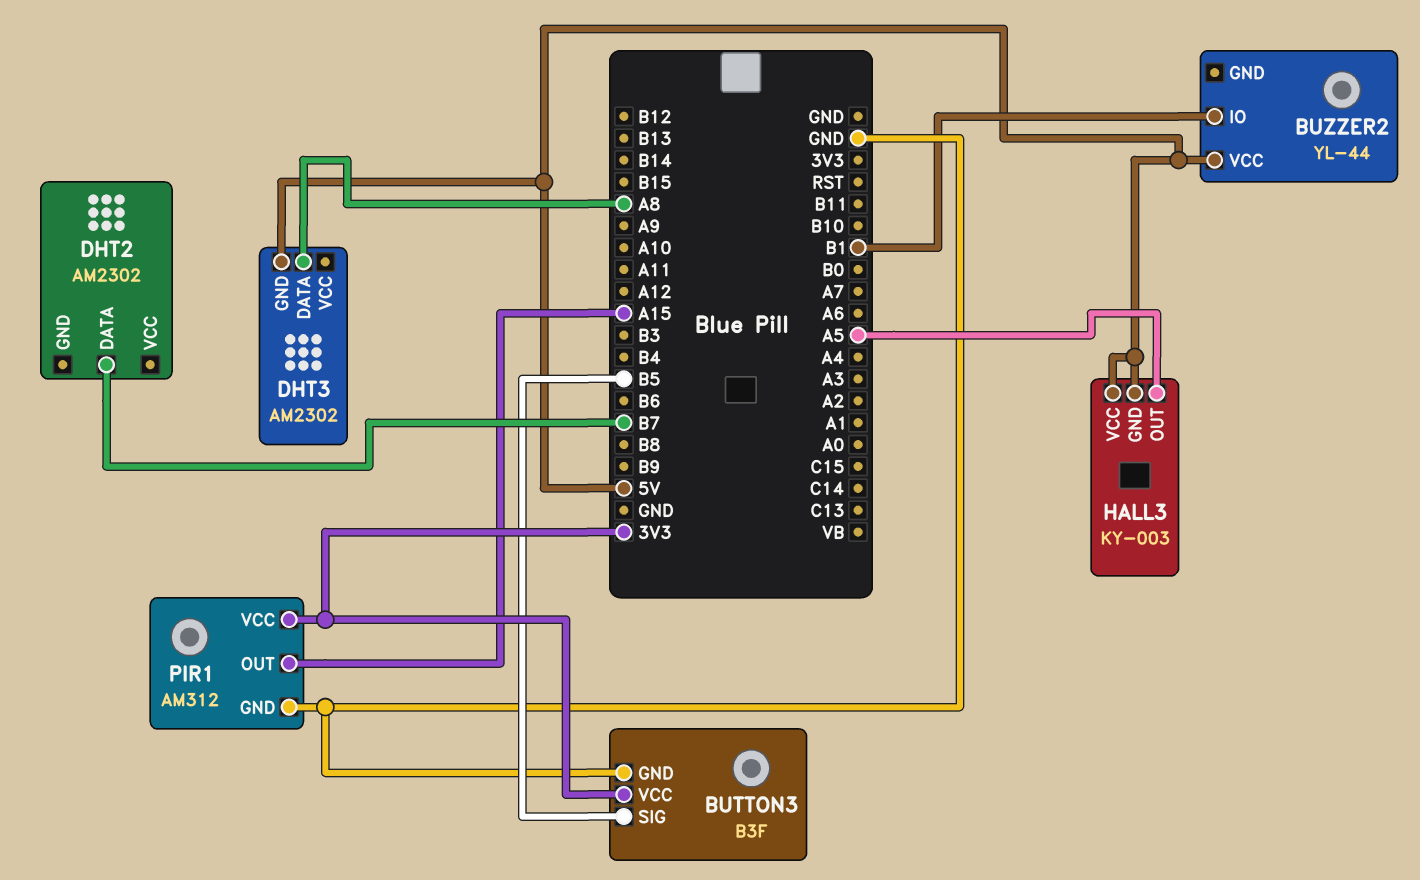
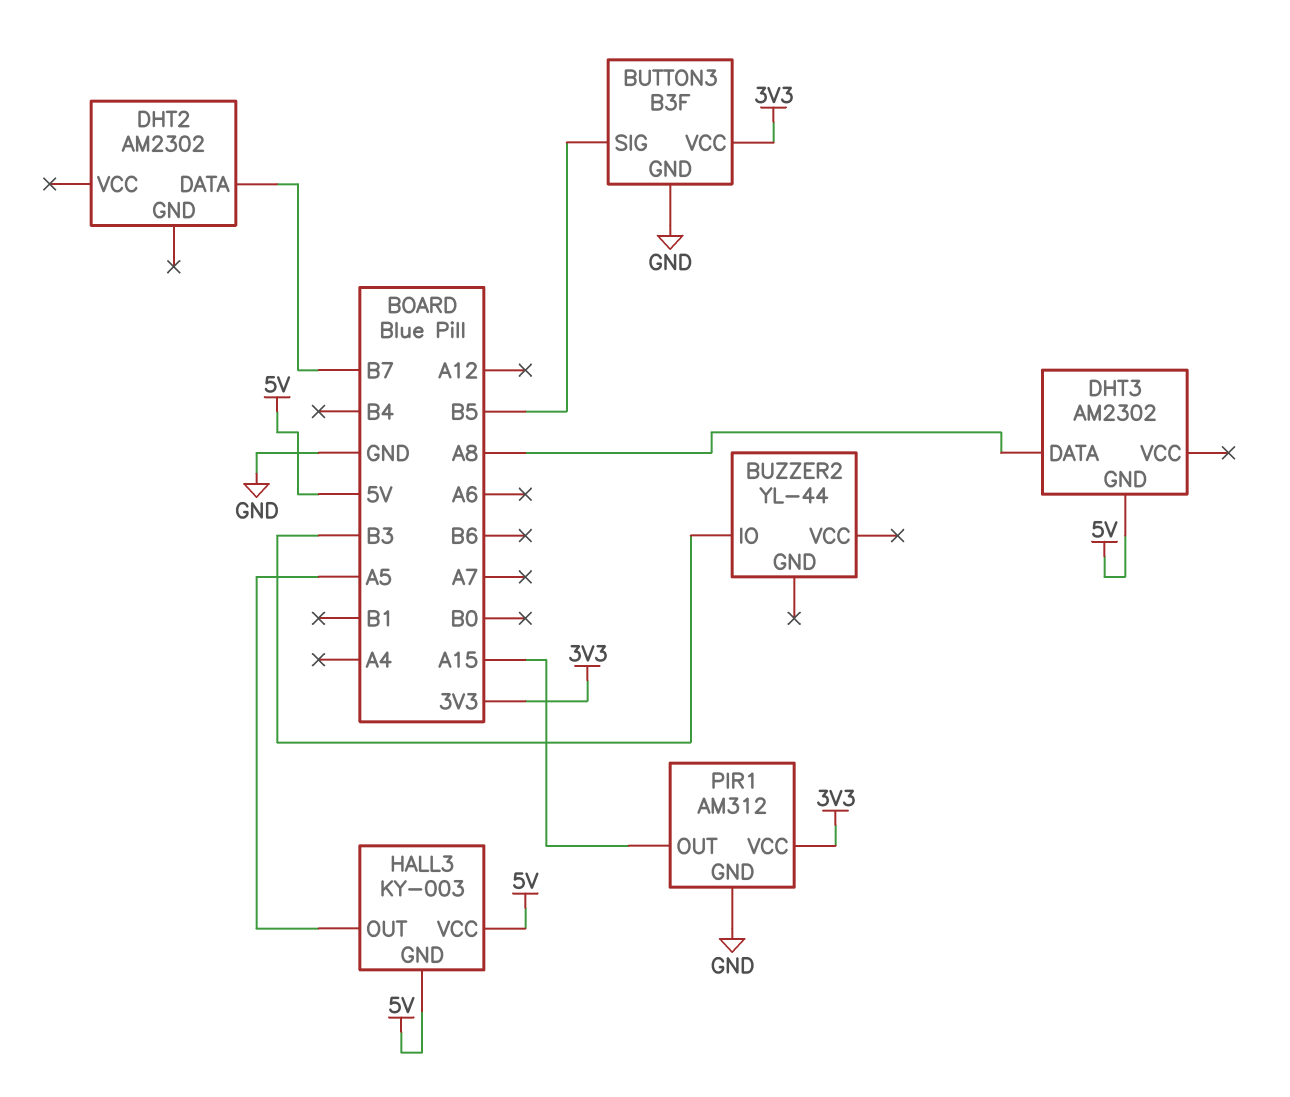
BUZZER2 pin IO: B1 -> B3
BUZZER2 pin VCC: 5V -> none

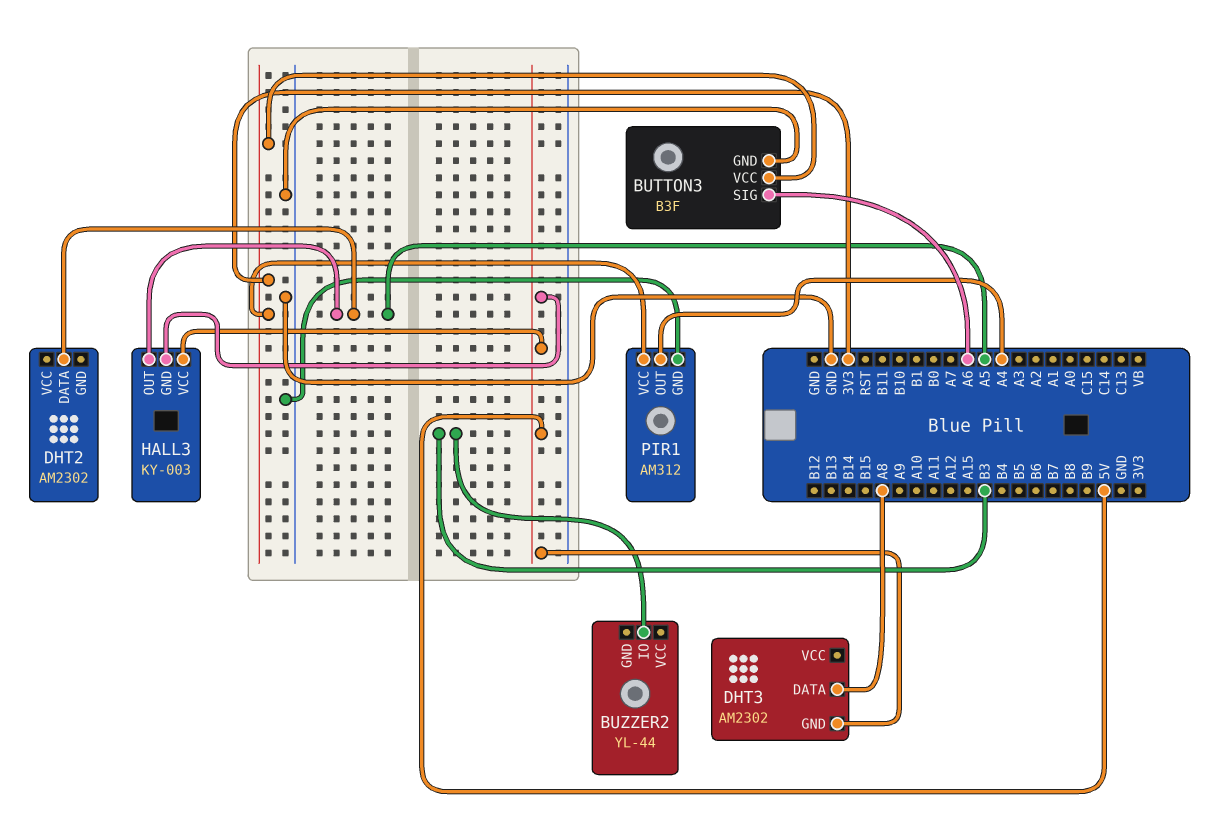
BUTTON3 pin SIG: B5 -> A6
DHT2 pin DATA: B7 -> A5
PIR1 pin OUT: A15 -> A4

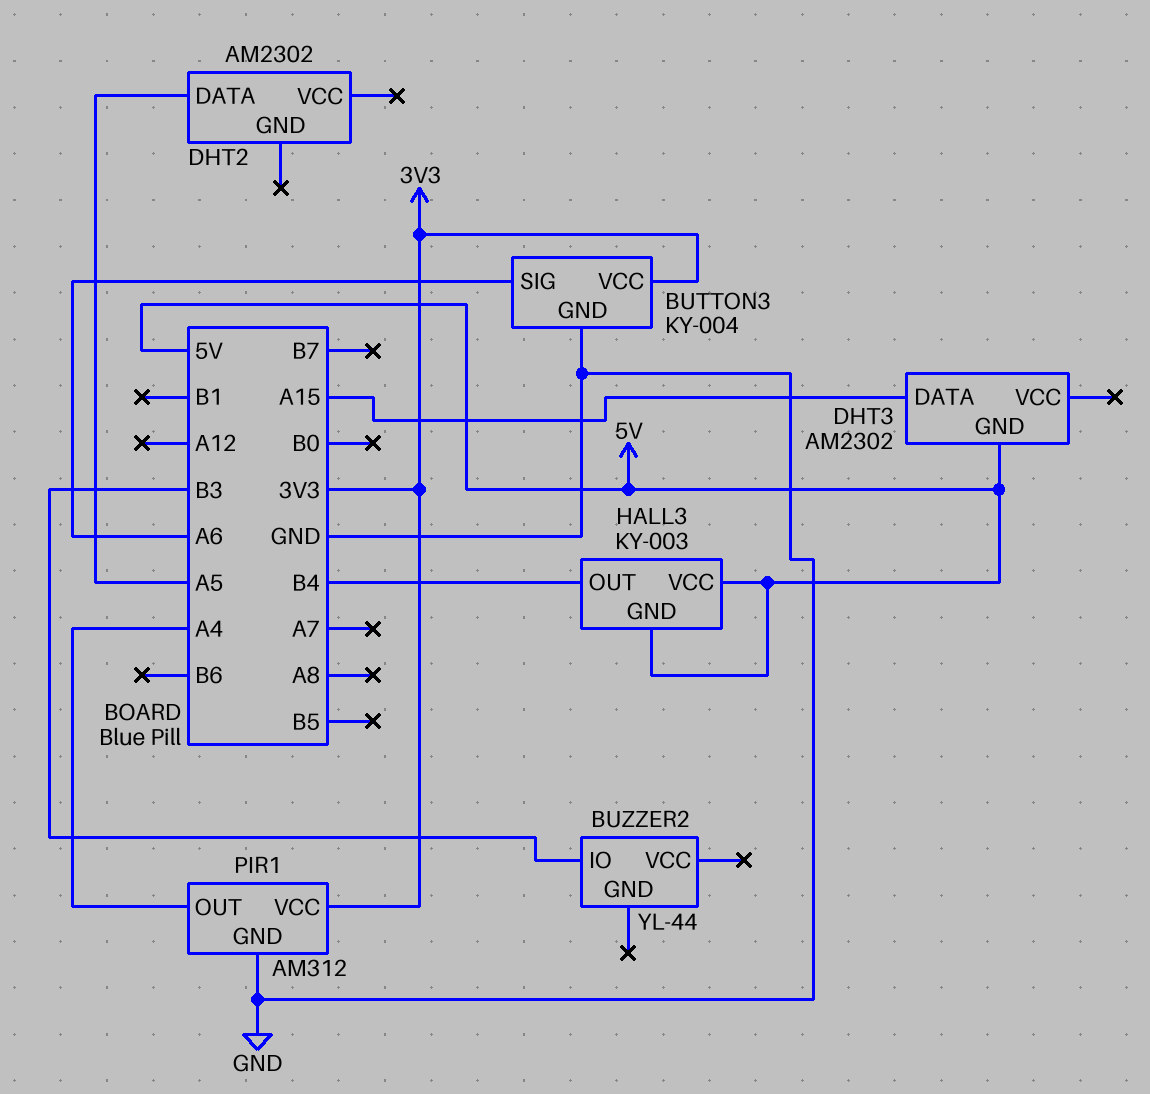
BUTTON3: B3F -> KY-004
DHT3 pin DATA: A8 -> A15
HALL3 pin OUT: A5 -> B4

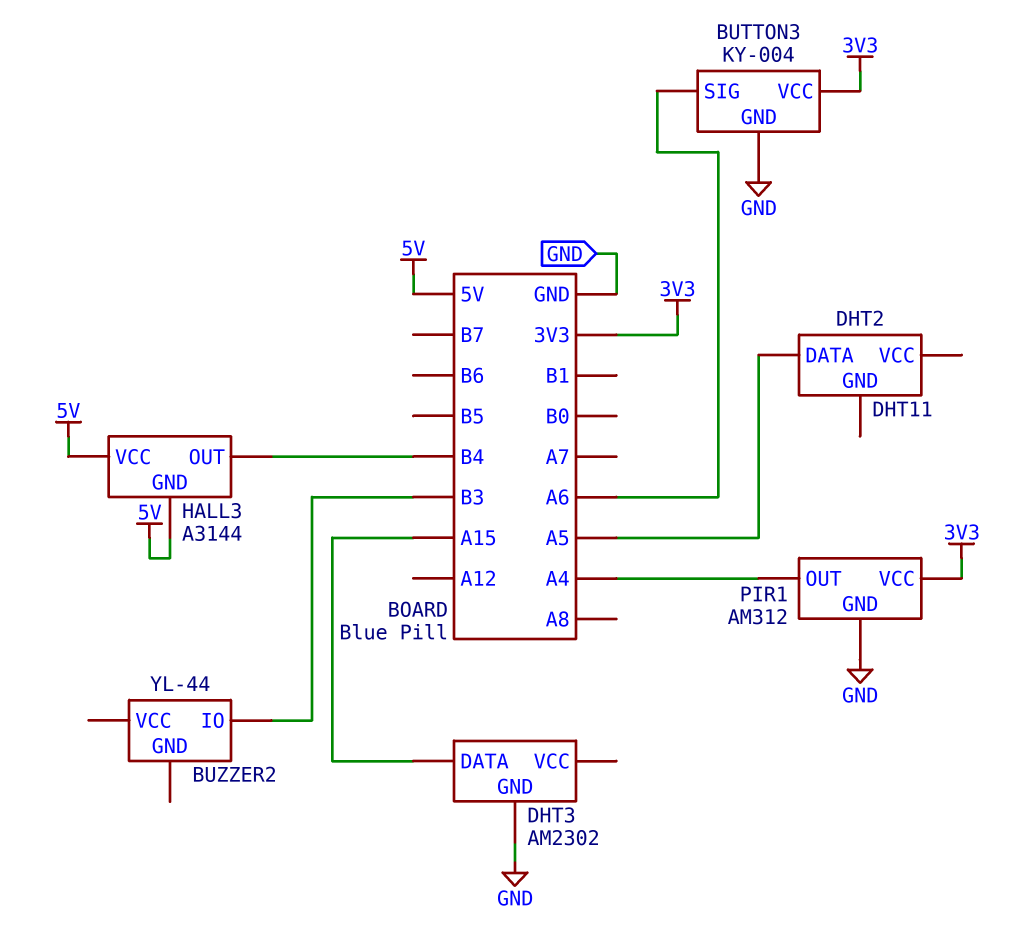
DHT2: AM2302 -> DHT11
DHT3 pin GND: 5V -> GND
HALL3: KY-003 -> A3144

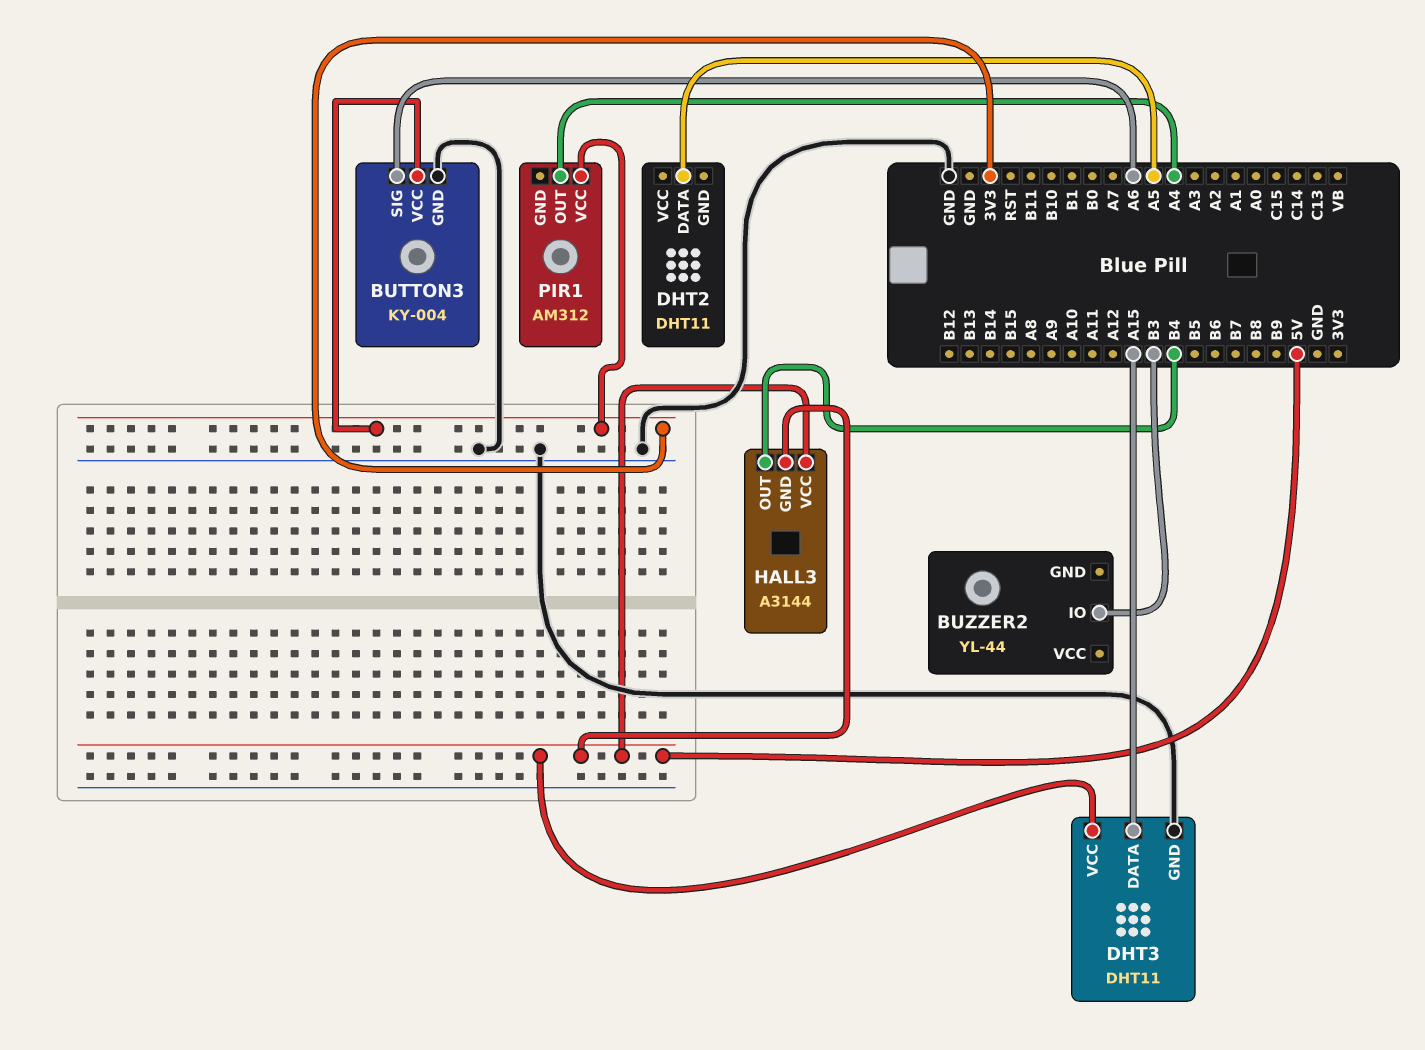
DHT3: AM2302 -> DHT11
DHT3 pin VCC: none -> 5V
PIR1 pin GND: GND -> none

